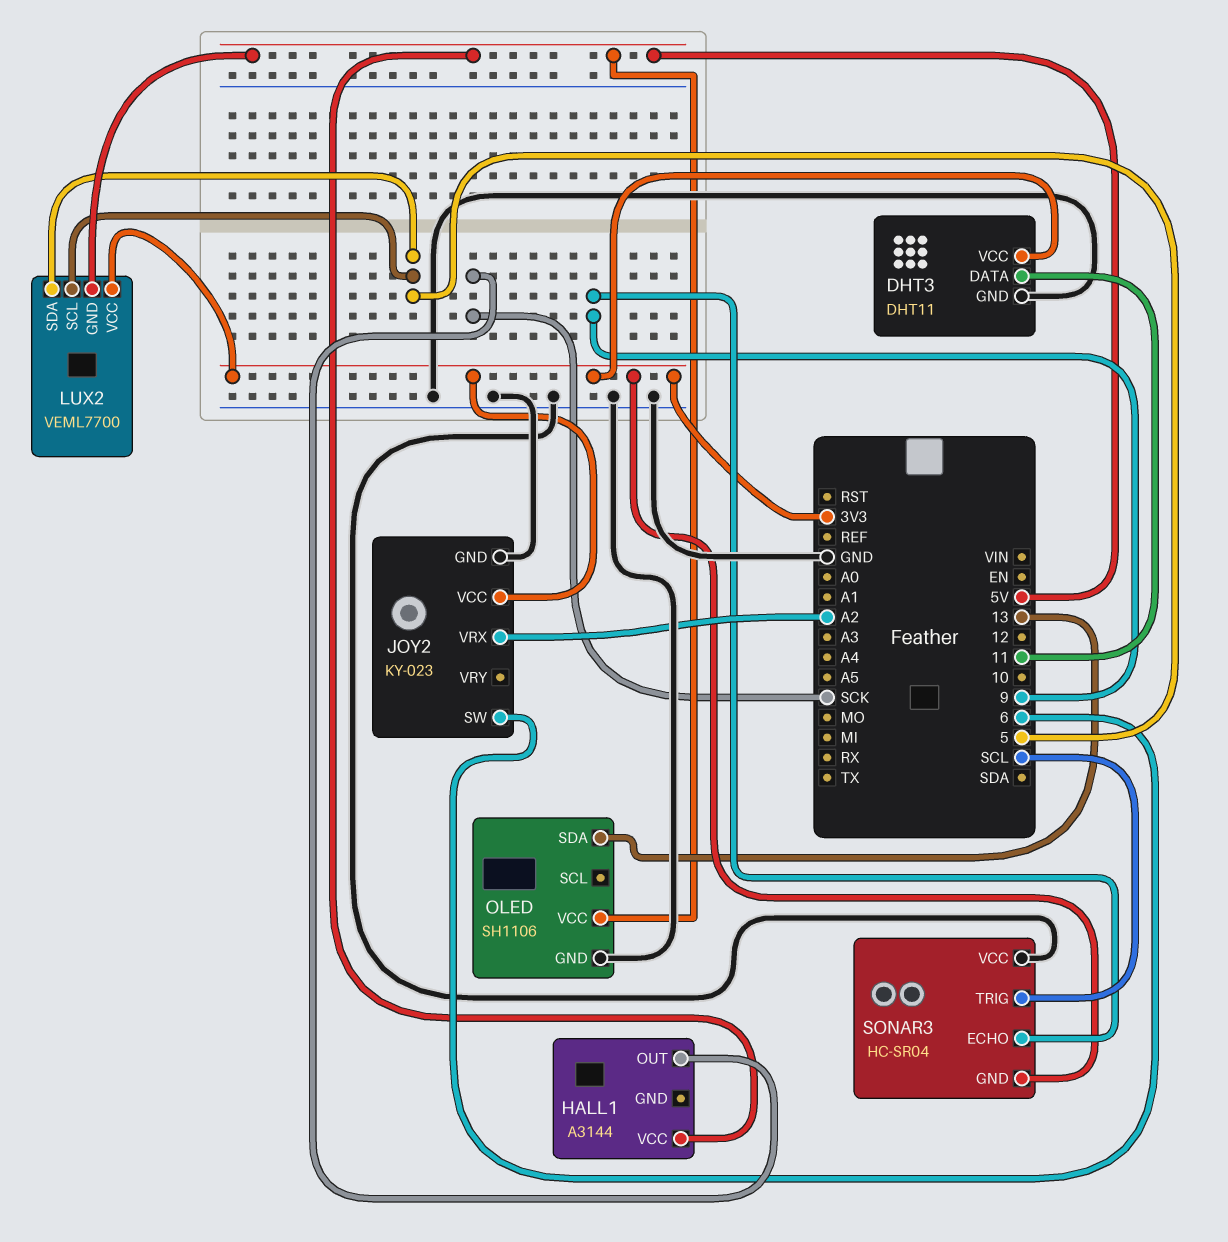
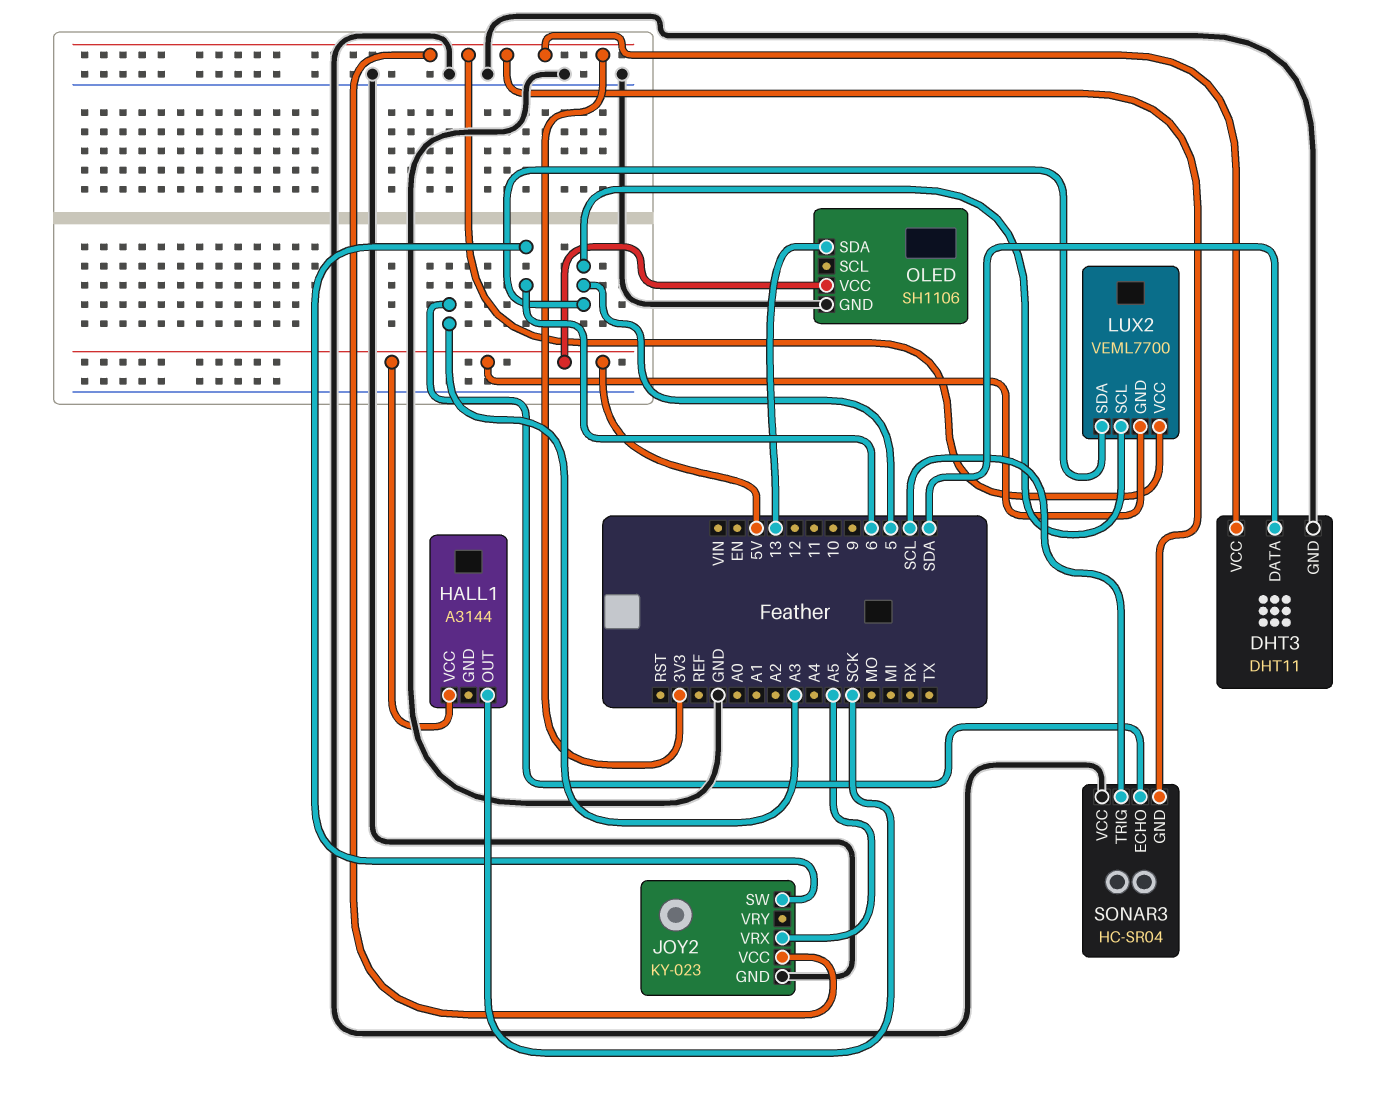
DHT3 pin DATA: 11 -> SDA
JOY2 pin VRX: A2 -> A5
SONAR3 pin ECHO: 9 -> A3

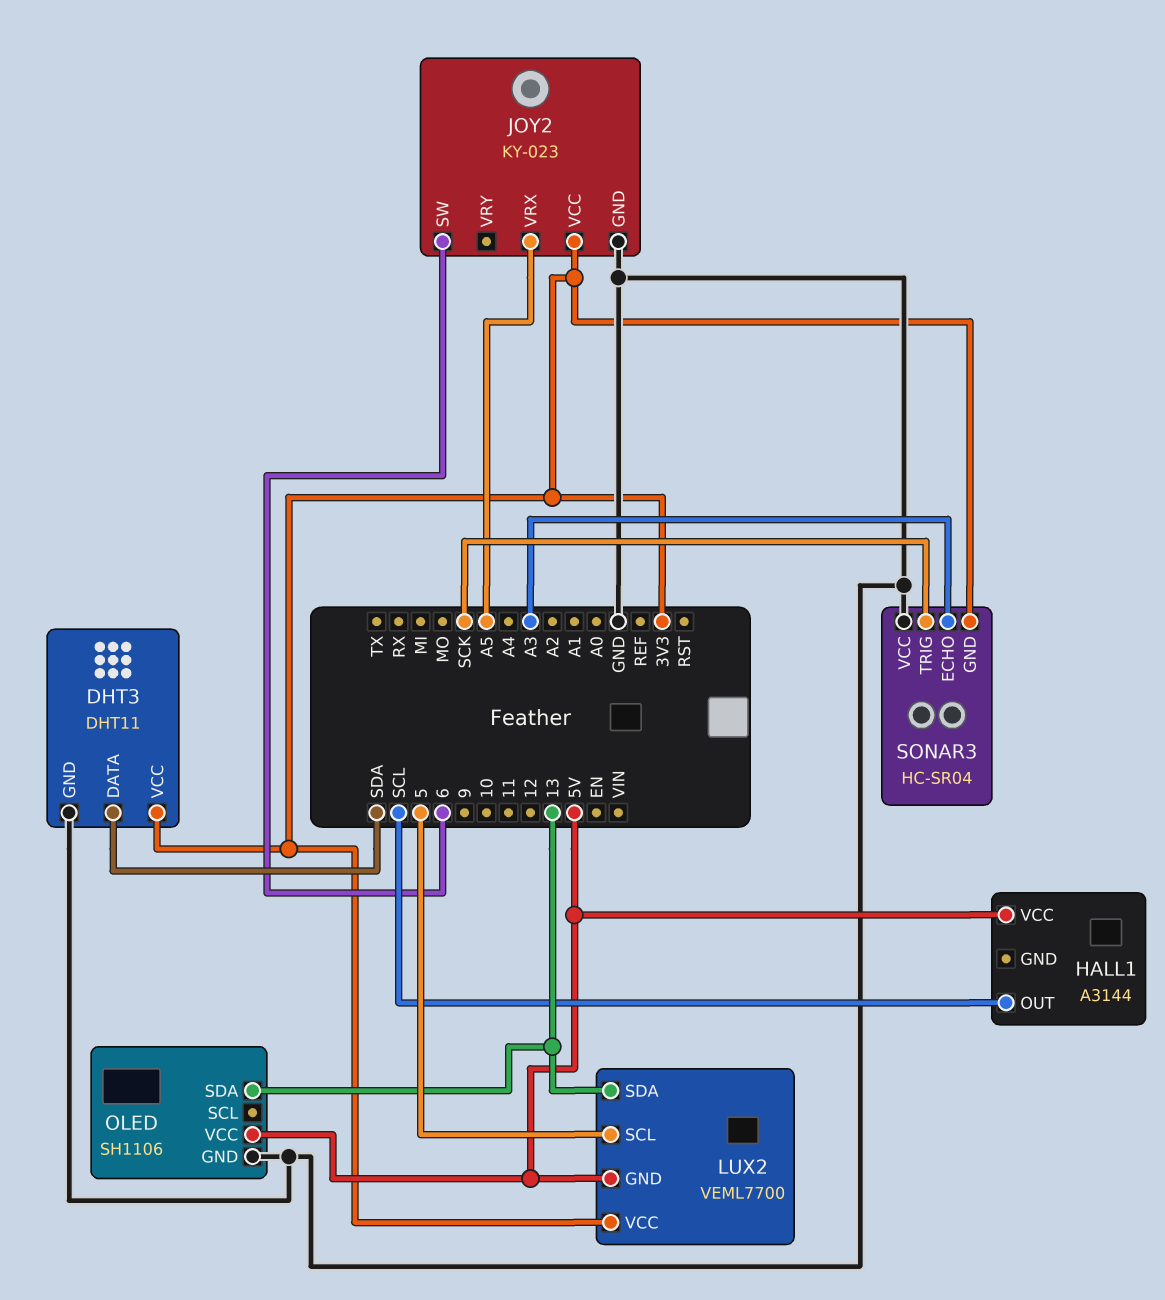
HALL1 pin OUT: SCK -> SCL
LUX2 pin SDA: 5 -> 13
SONAR3 pin TRIG: SCL -> SCK

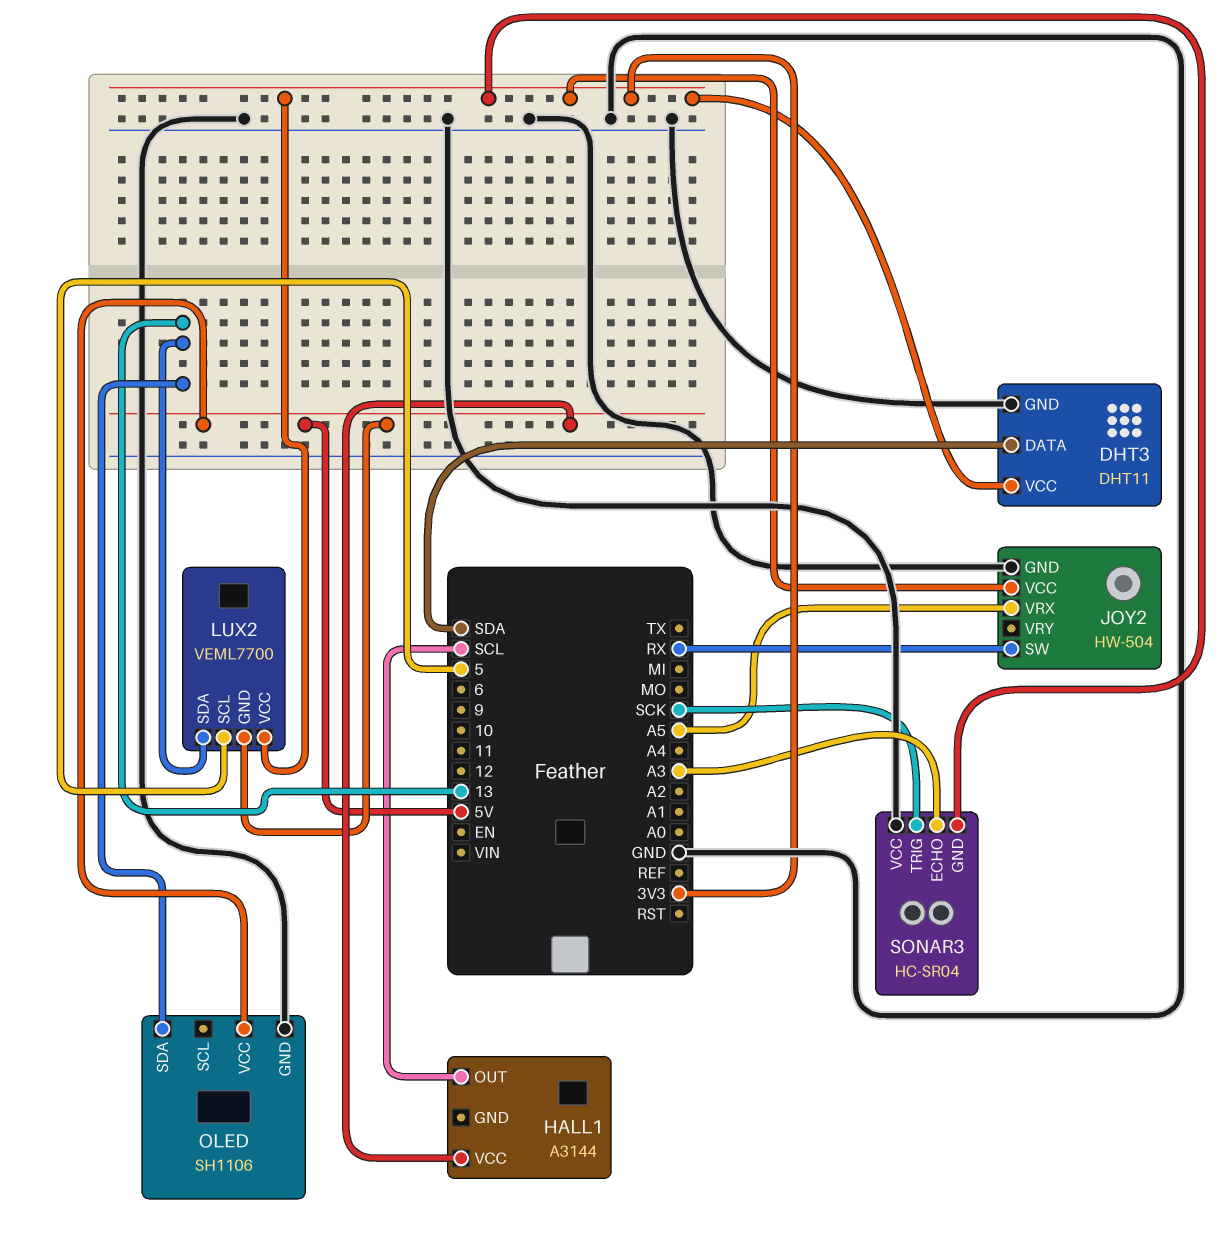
JOY2: KY-023 -> HW-504
JOY2 pin SW: 6 -> RX

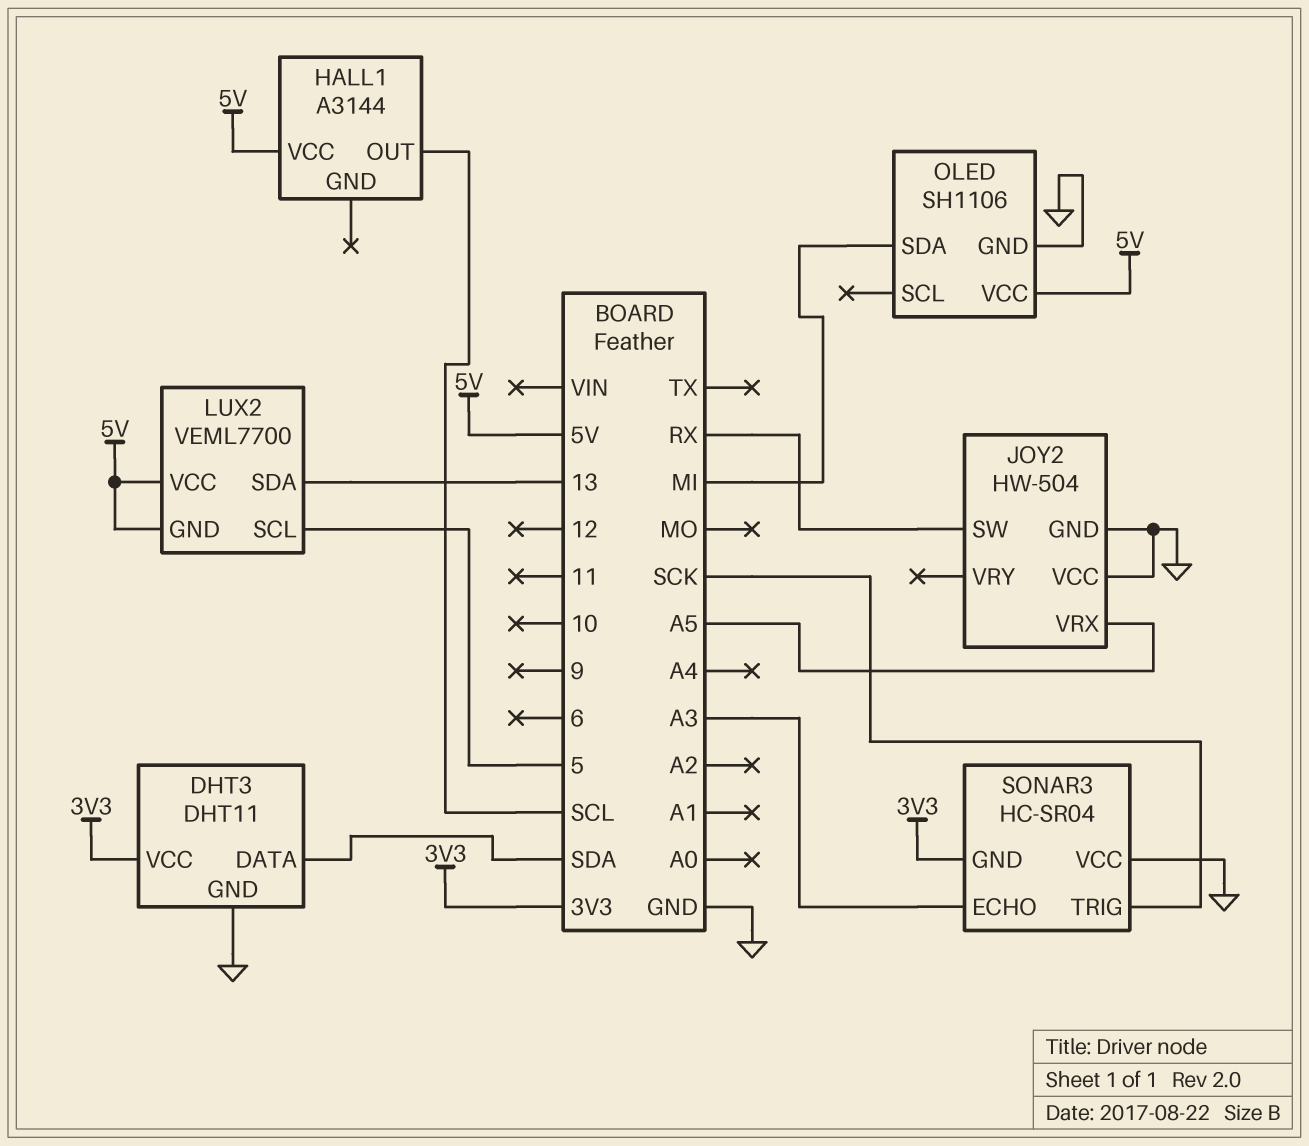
JOY2 pin VCC: 3V3 -> GND
LUX2 pin VCC: 3V3 -> 5V
OLED pin SDA: 13 -> MI

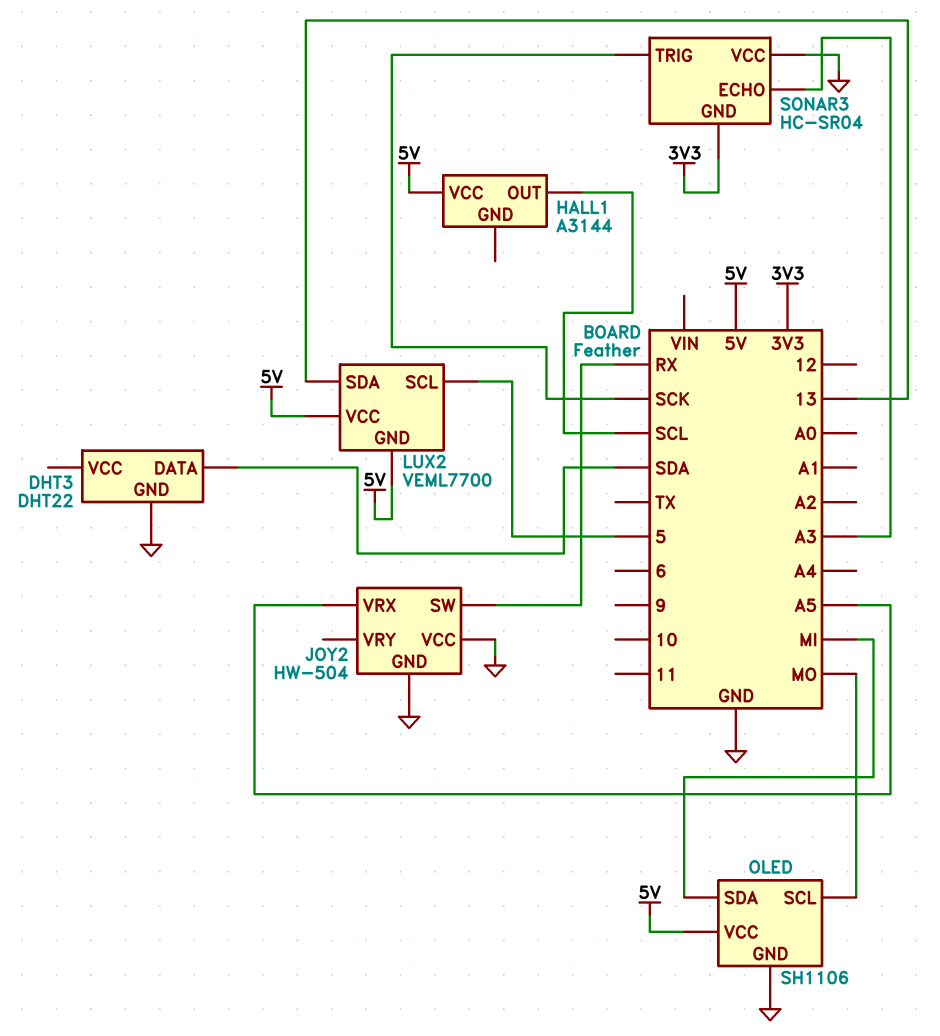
DHT3: DHT11 -> DHT22
DHT3 pin VCC: 3V3 -> none
OLED pin SCL: none -> MO

